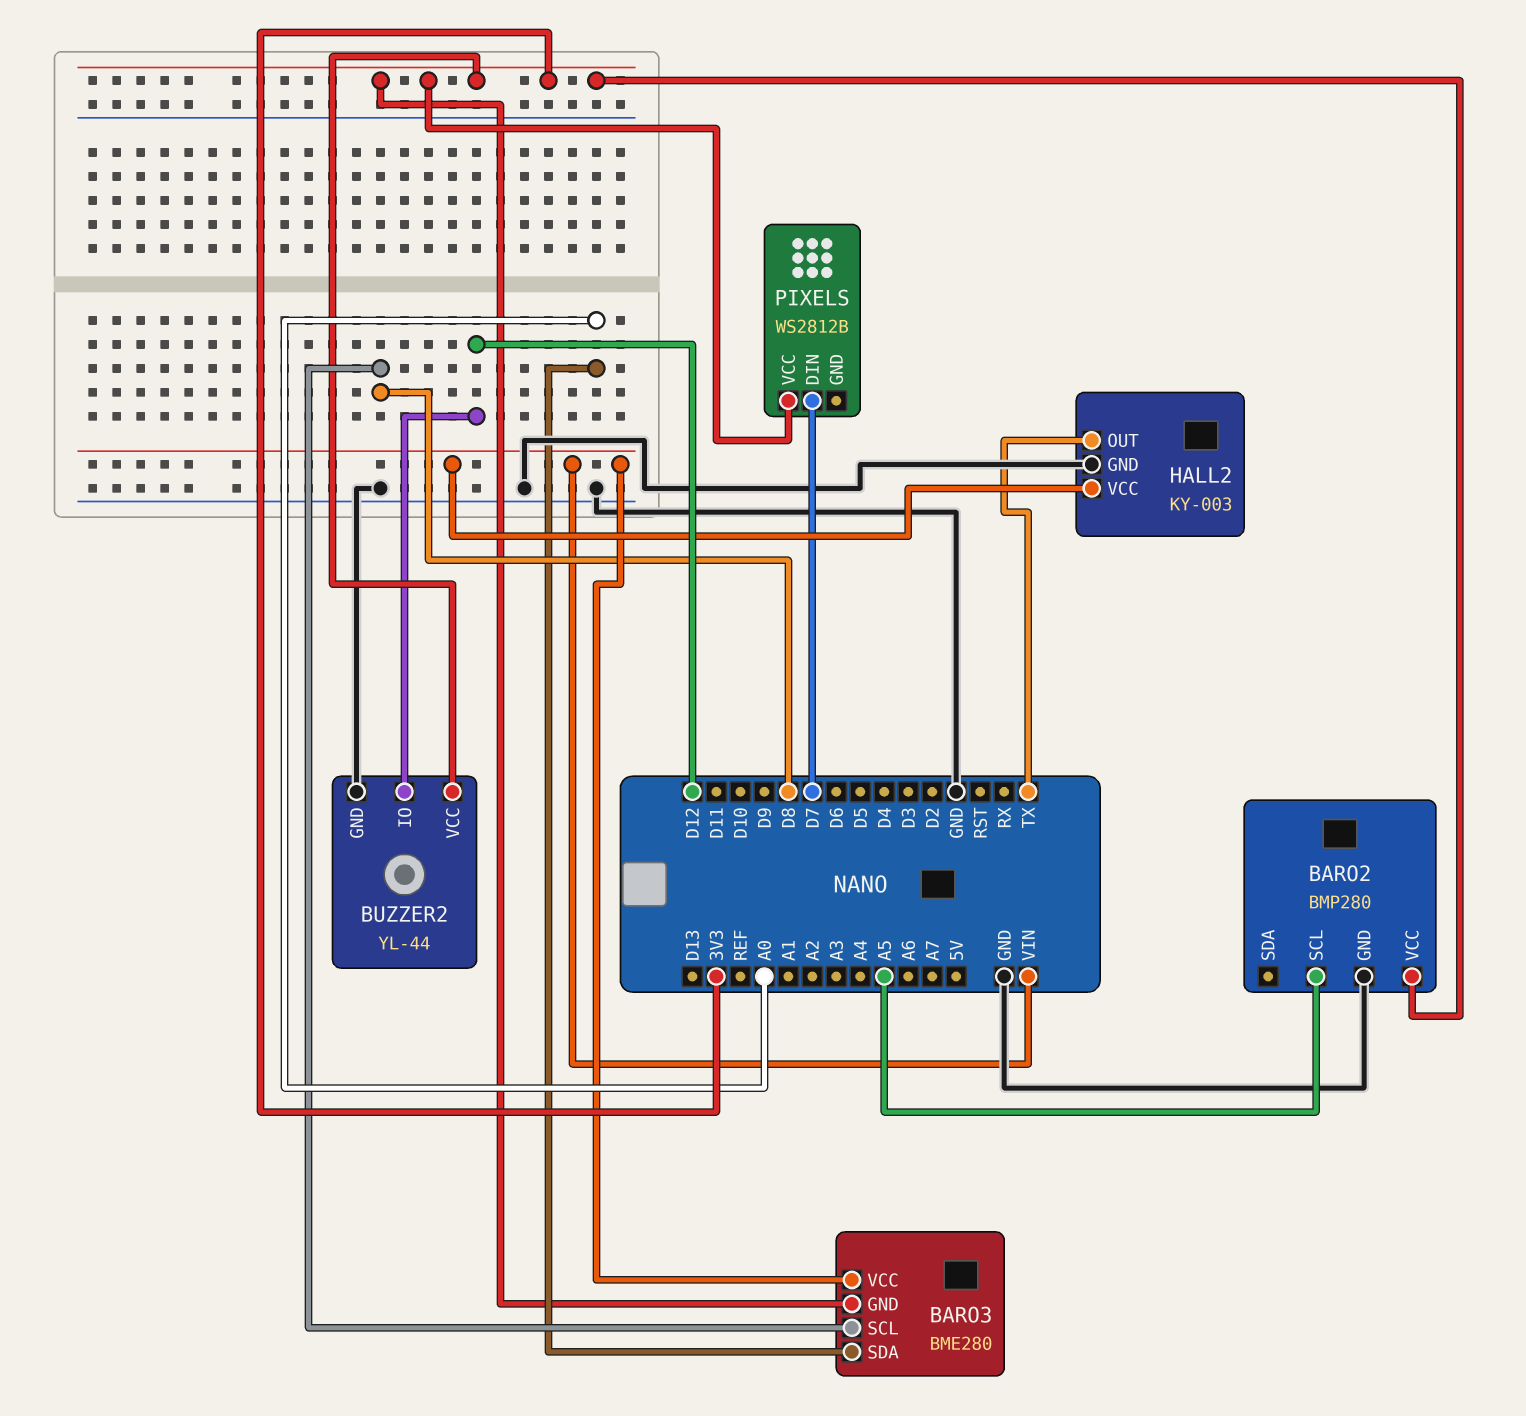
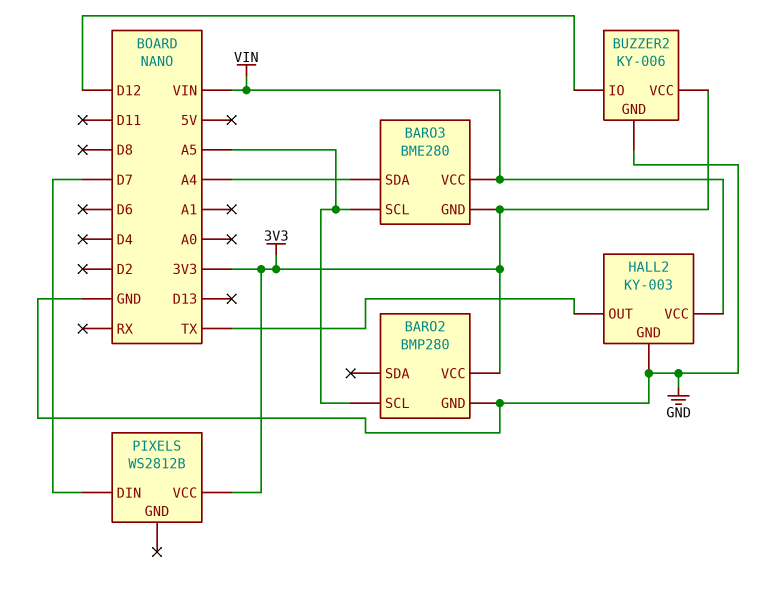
BARO3 pin SCL: D8 -> A5
BARO3 pin SDA: A0 -> A4
BUZZER2: YL-44 -> KY-006

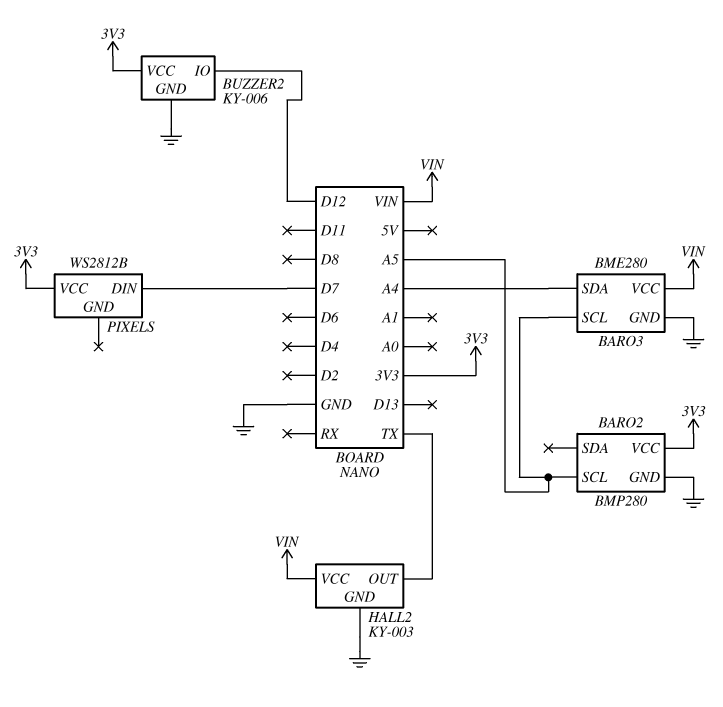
BARO3 pin GND: 3V3 -> GND

